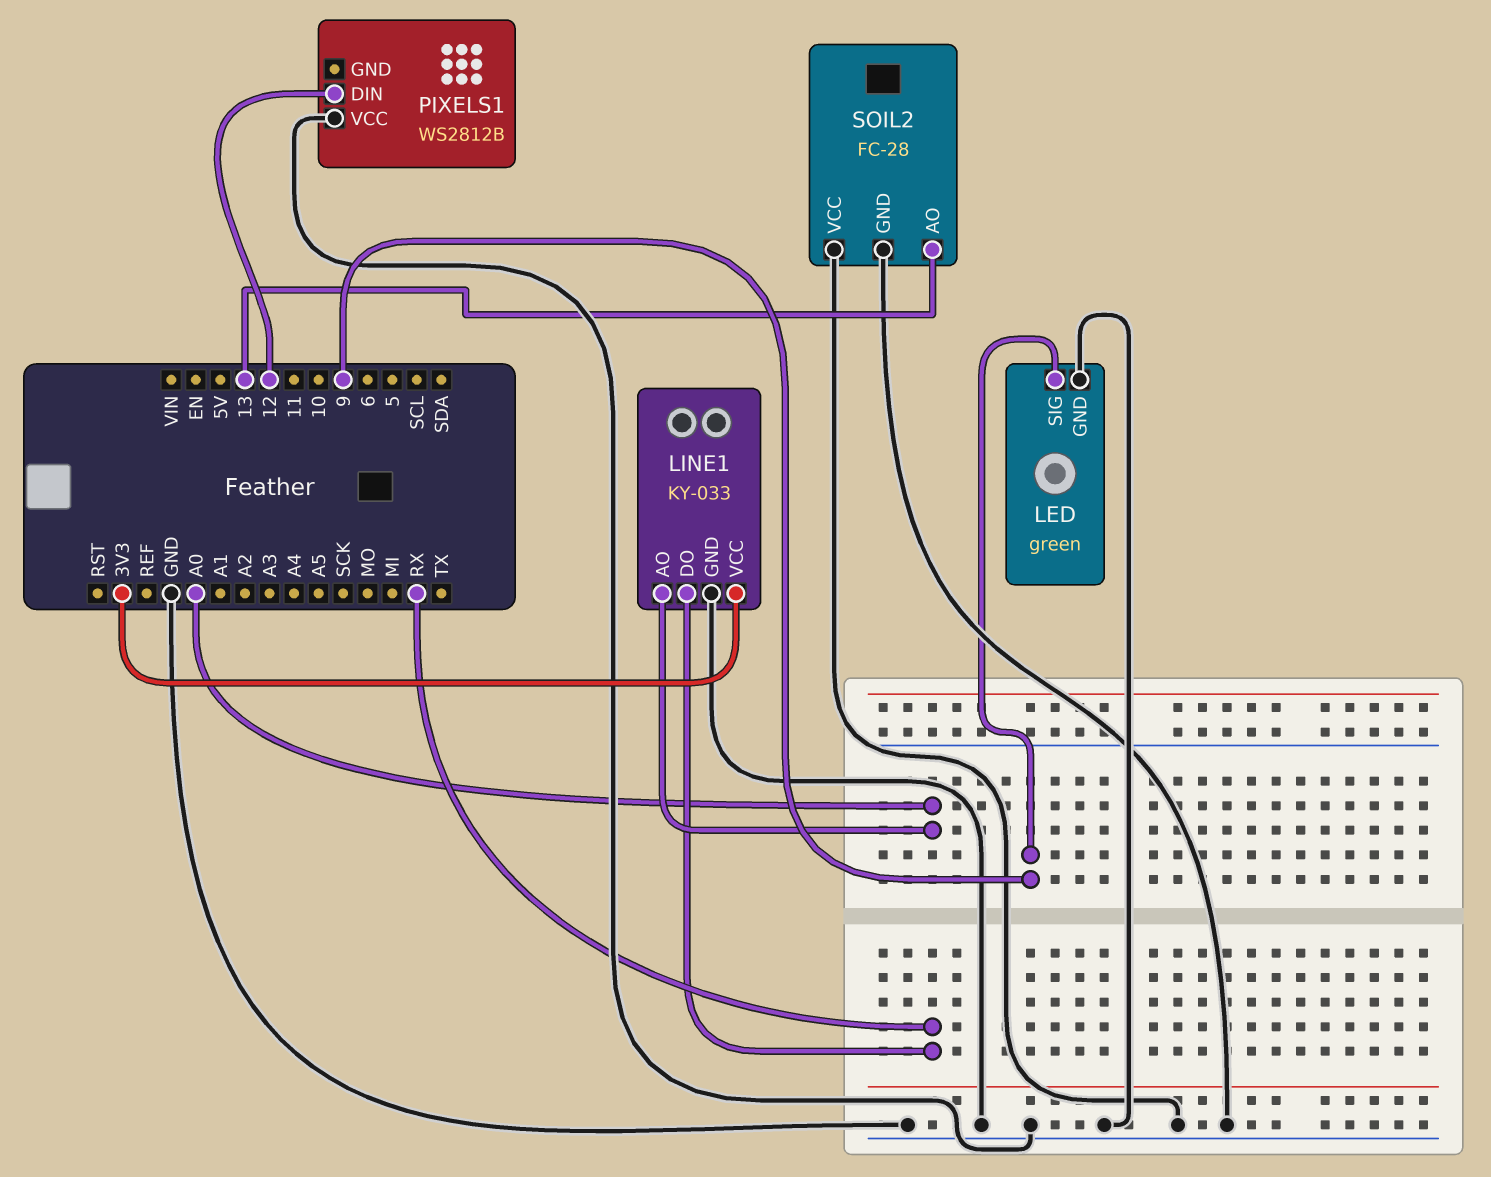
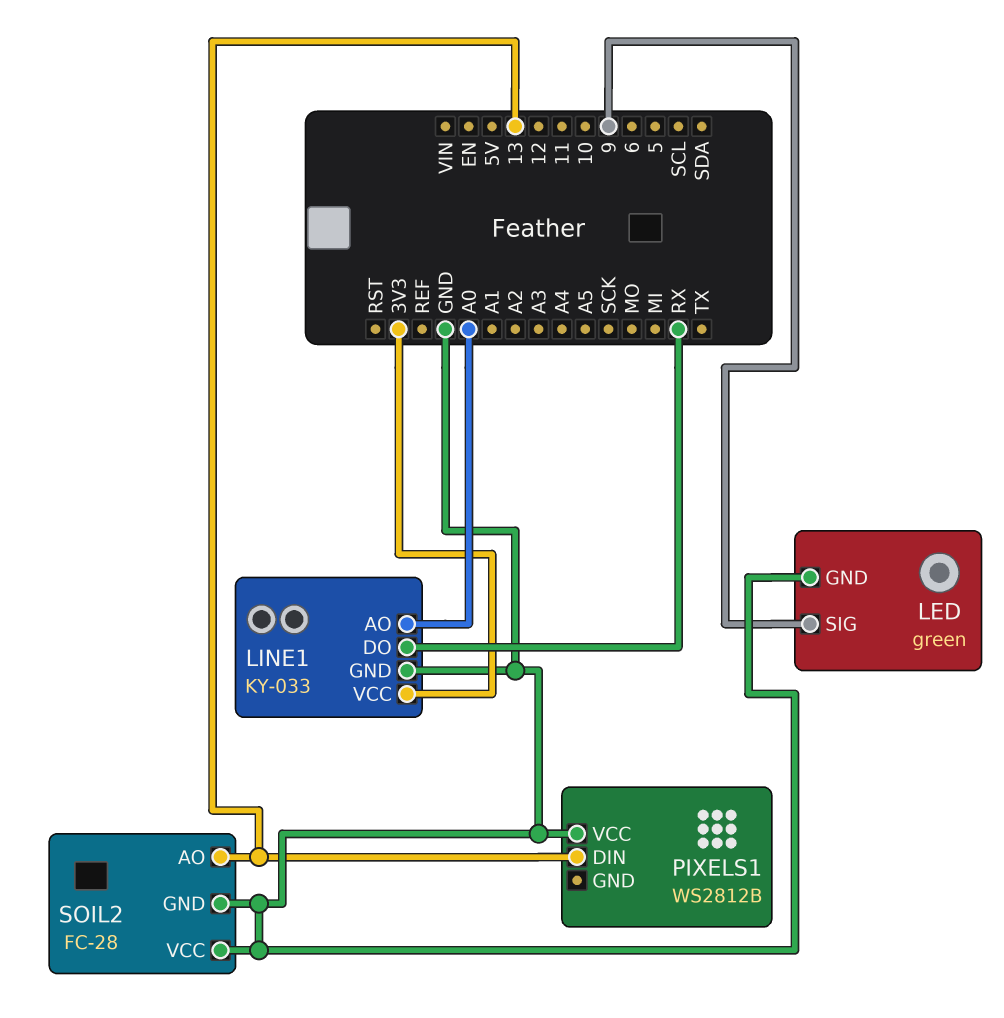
PIXELS1 pin DIN: 12 -> 13

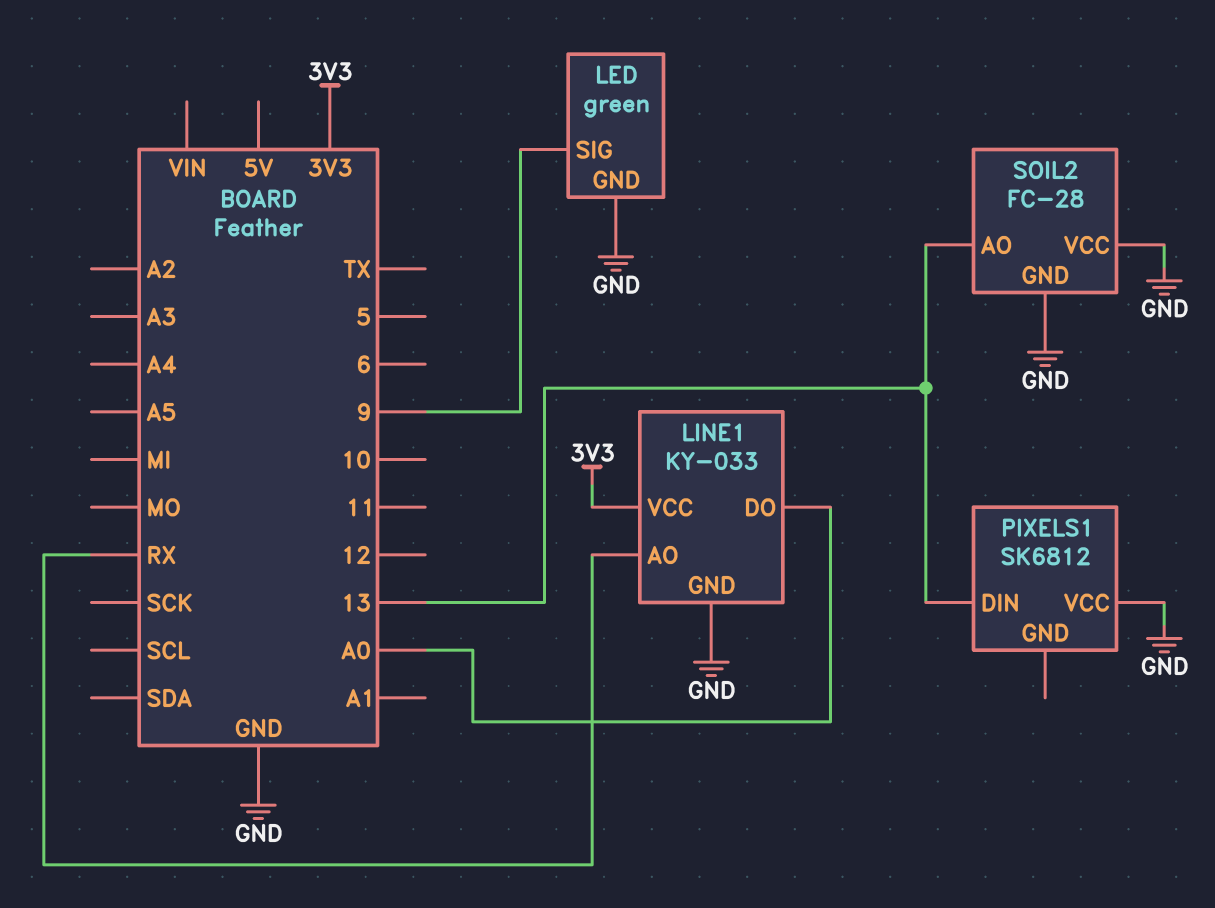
LINE1 pin AO: A0 -> RX
LINE1 pin DO: RX -> A0
PIXELS1: WS2812B -> SK6812

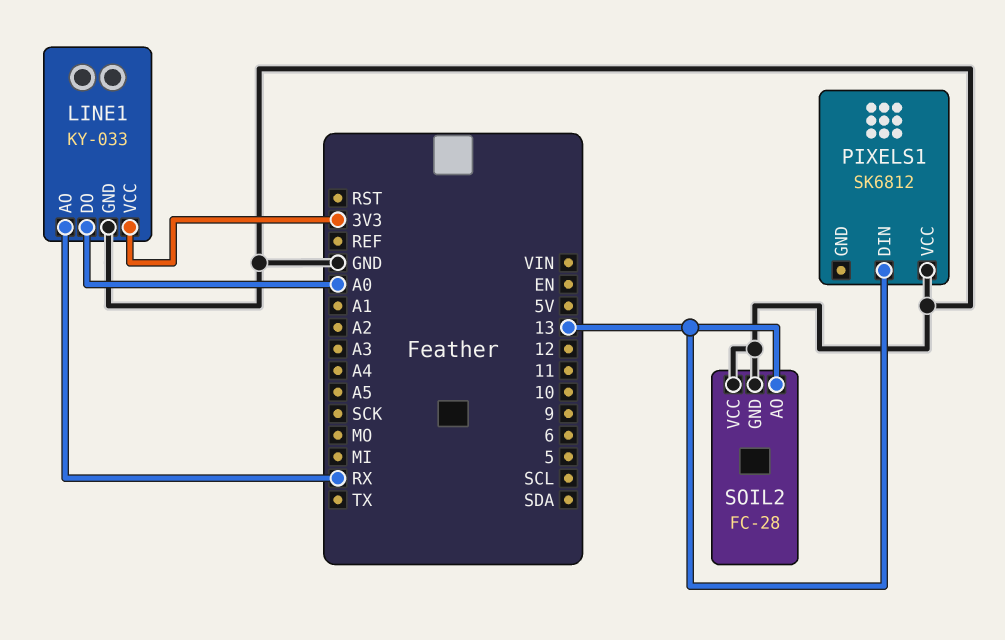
LED: green -> none
LED pin GND: GND -> none
LED pin SIG: 9 -> none

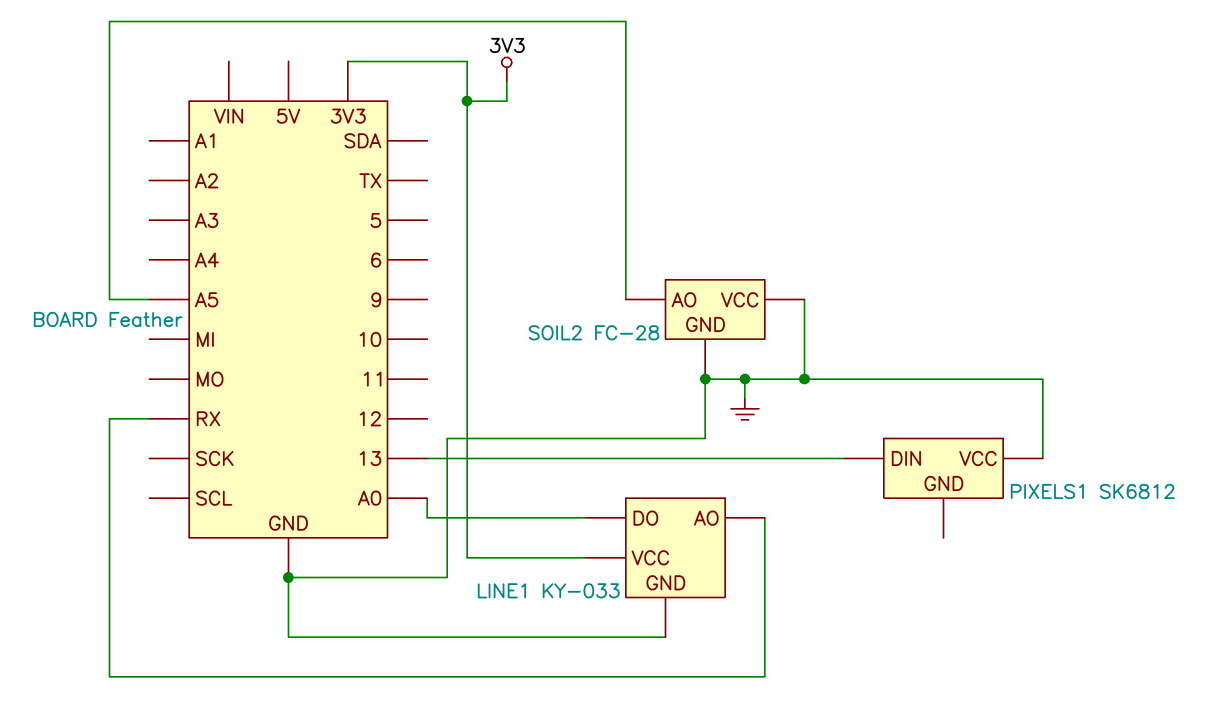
SOIL2 pin AO: 13 -> A5

